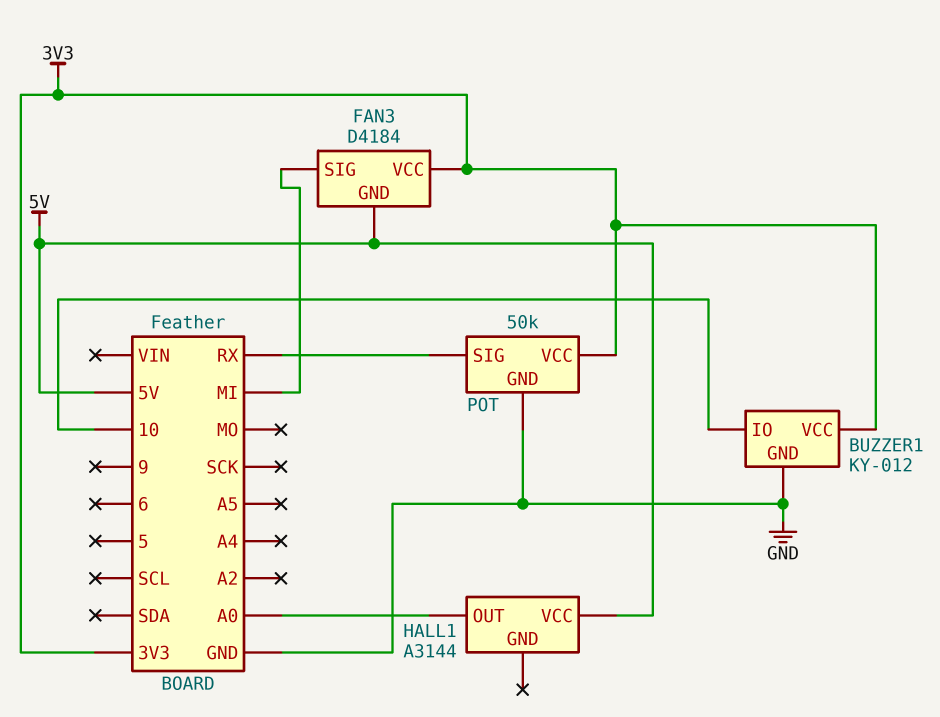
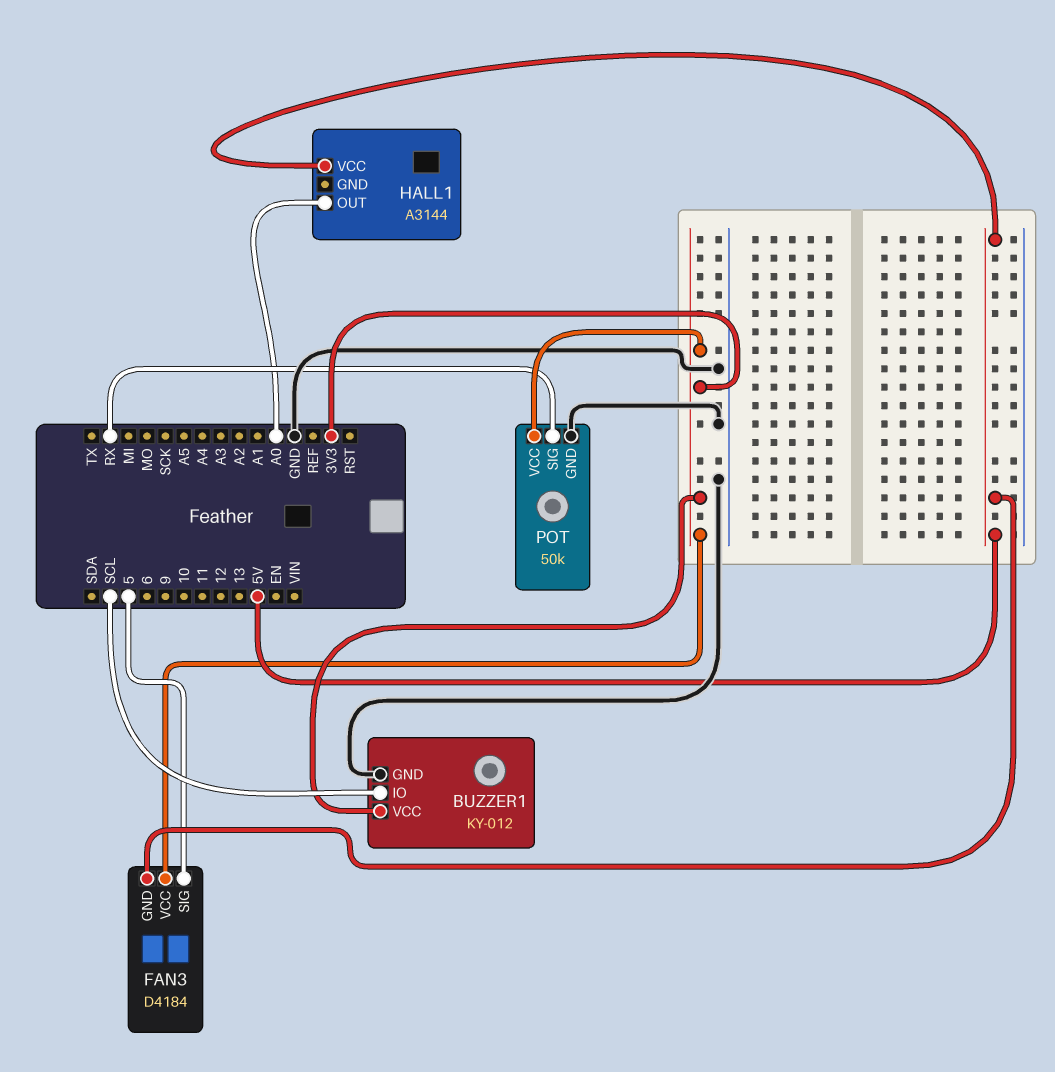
BUZZER1 pin IO: 10 -> SCL
FAN3 pin SIG: MI -> 5

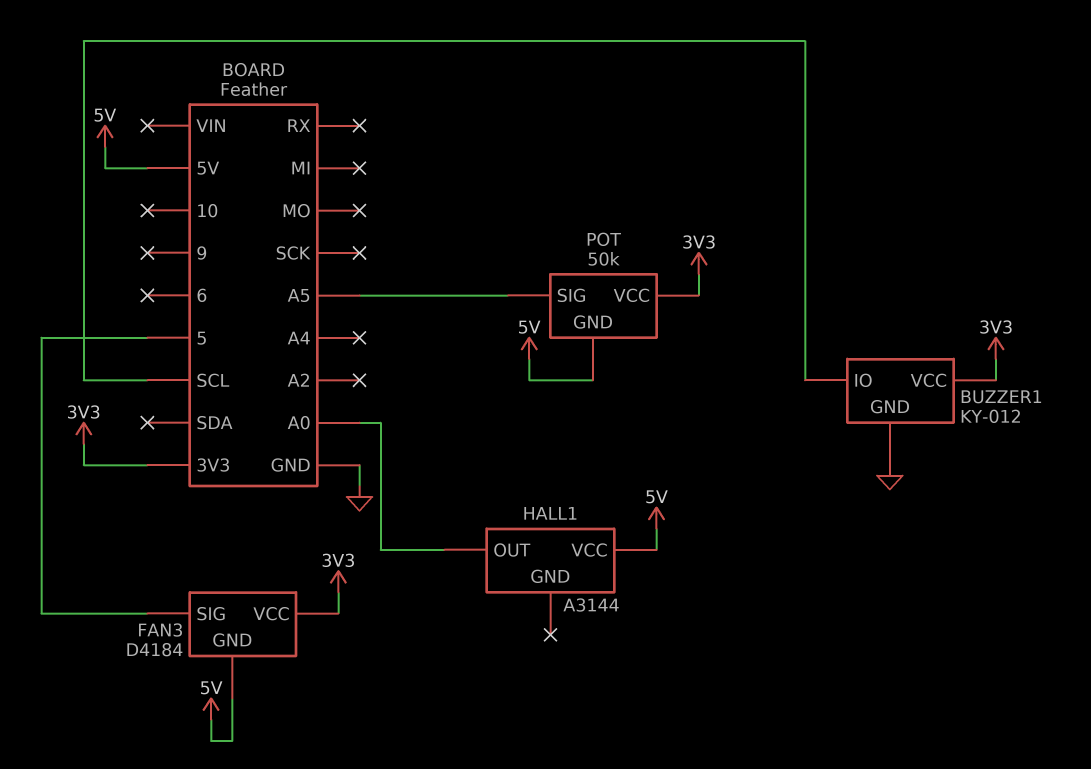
POT pin GND: GND -> 5V
POT pin SIG: RX -> A5

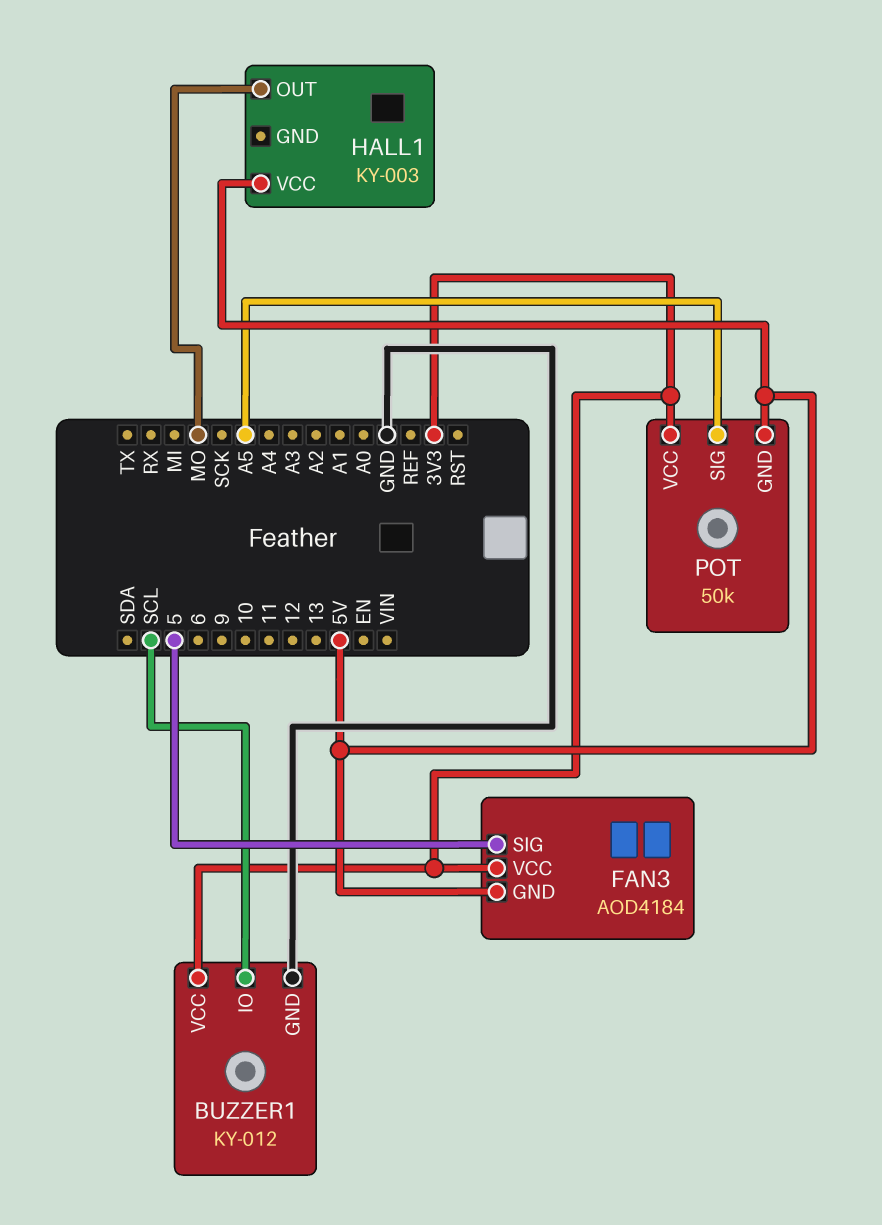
FAN3: D4184 -> AOD4184
HALL1: A3144 -> KY-003
HALL1 pin OUT: A0 -> MO

